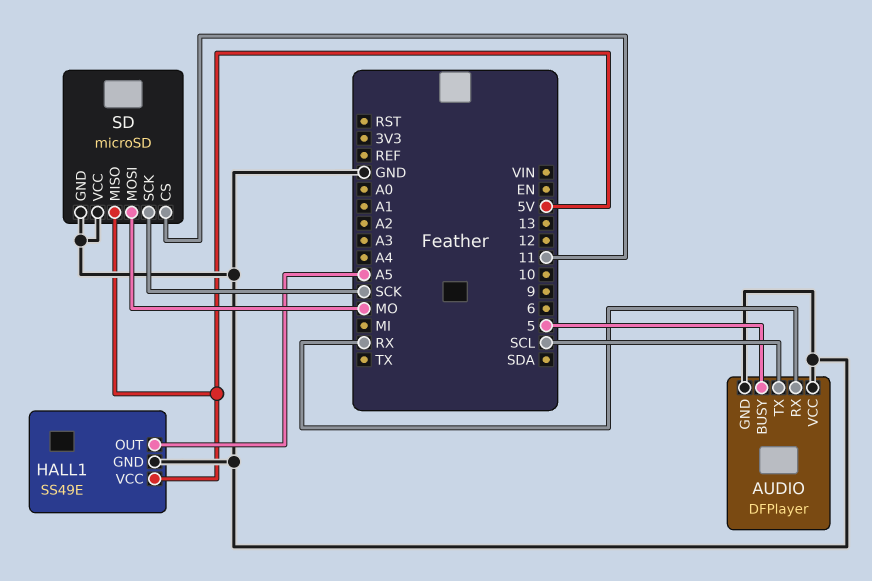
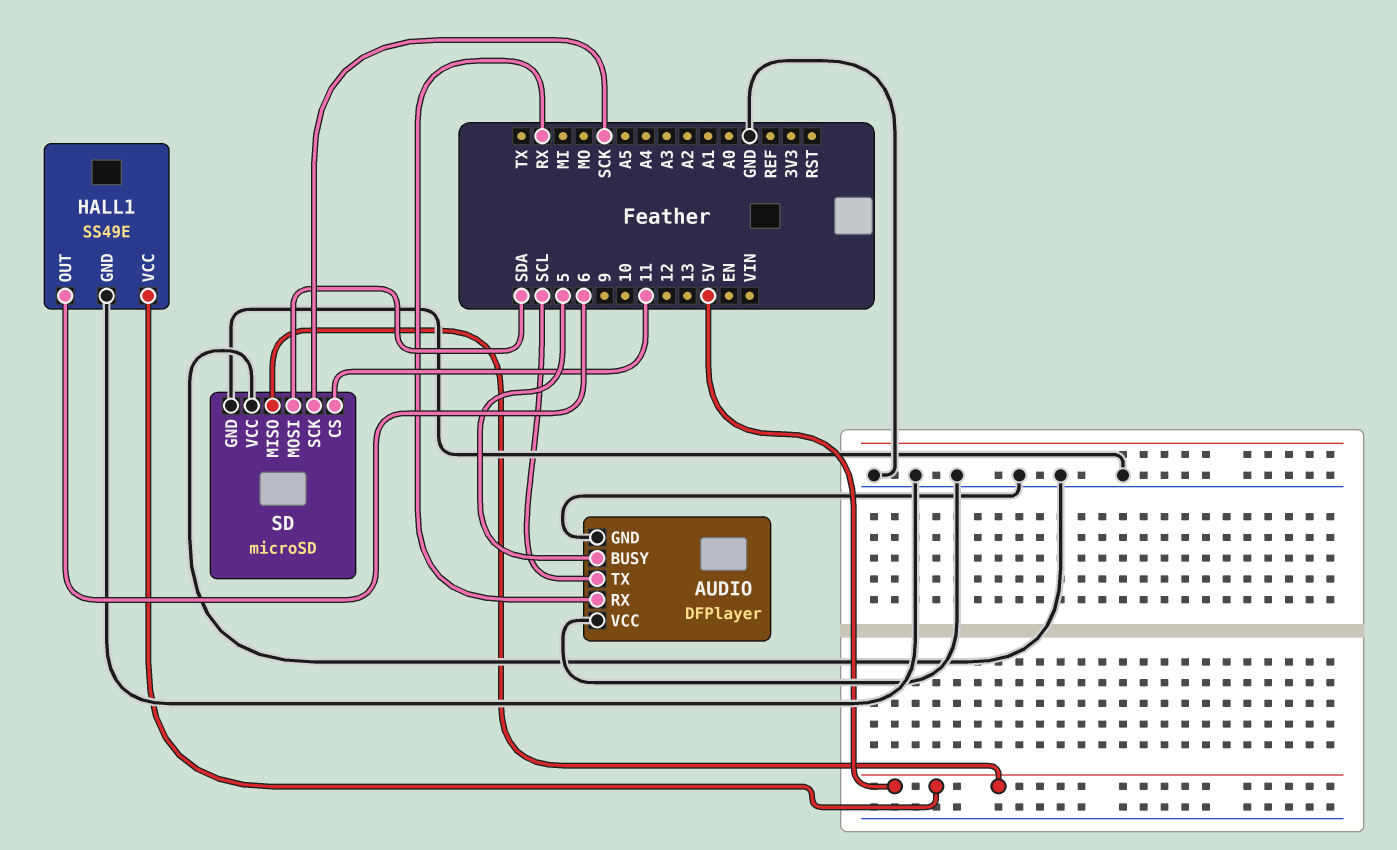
HALL1 pin OUT: A5 -> 6
SD pin MOSI: MO -> SDA

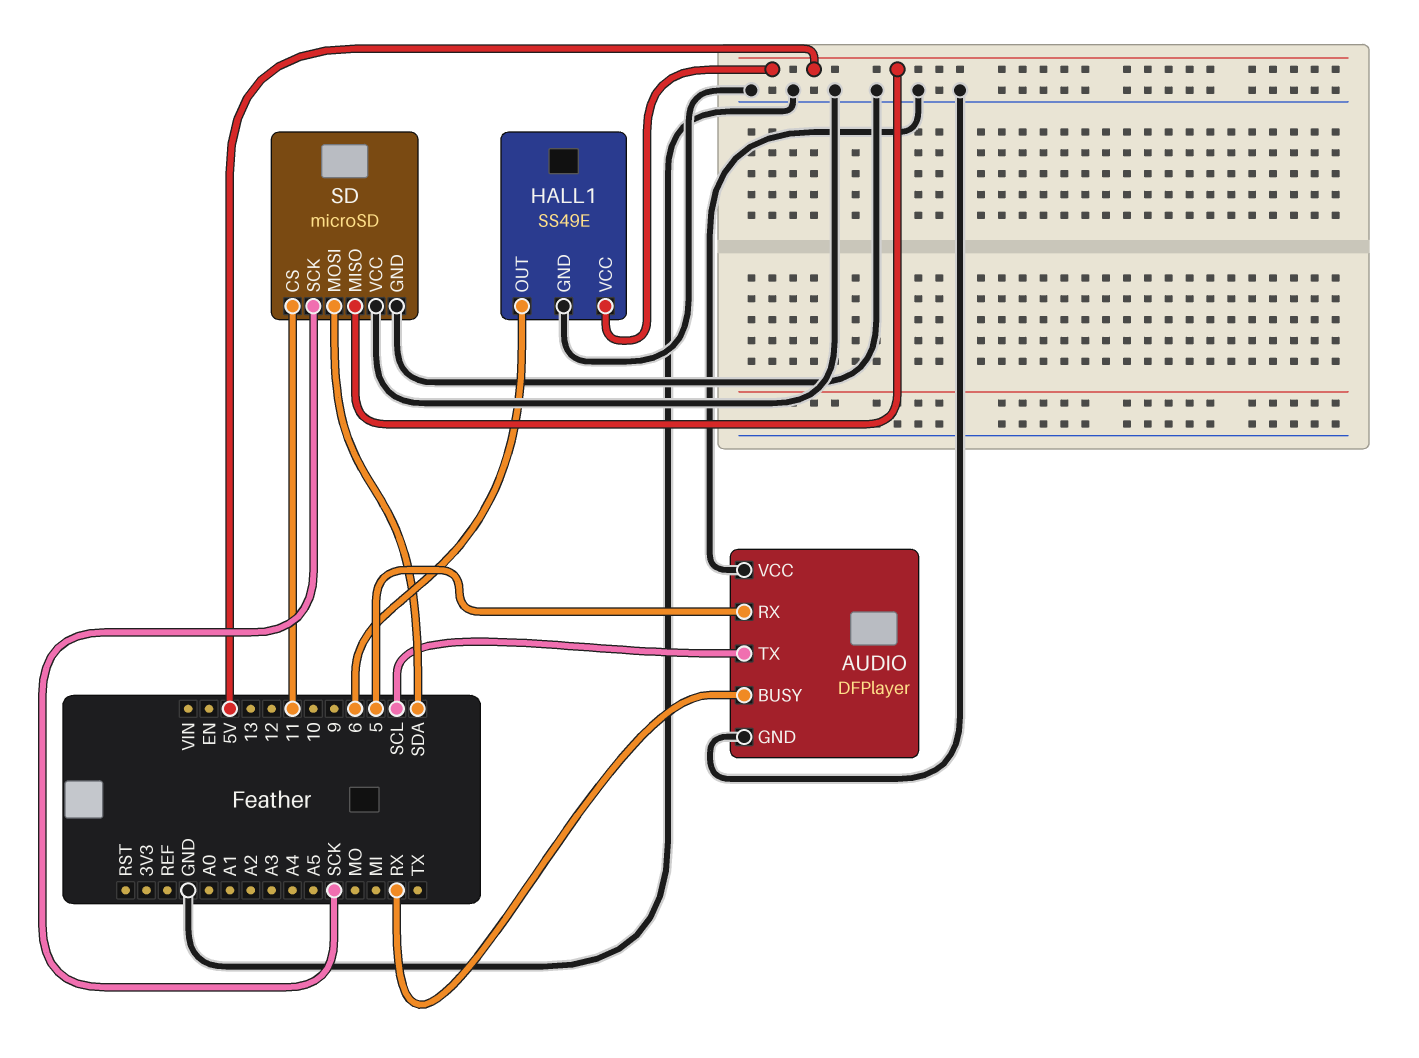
AUDIO pin BUSY: 5 -> RX
AUDIO pin RX: RX -> 5

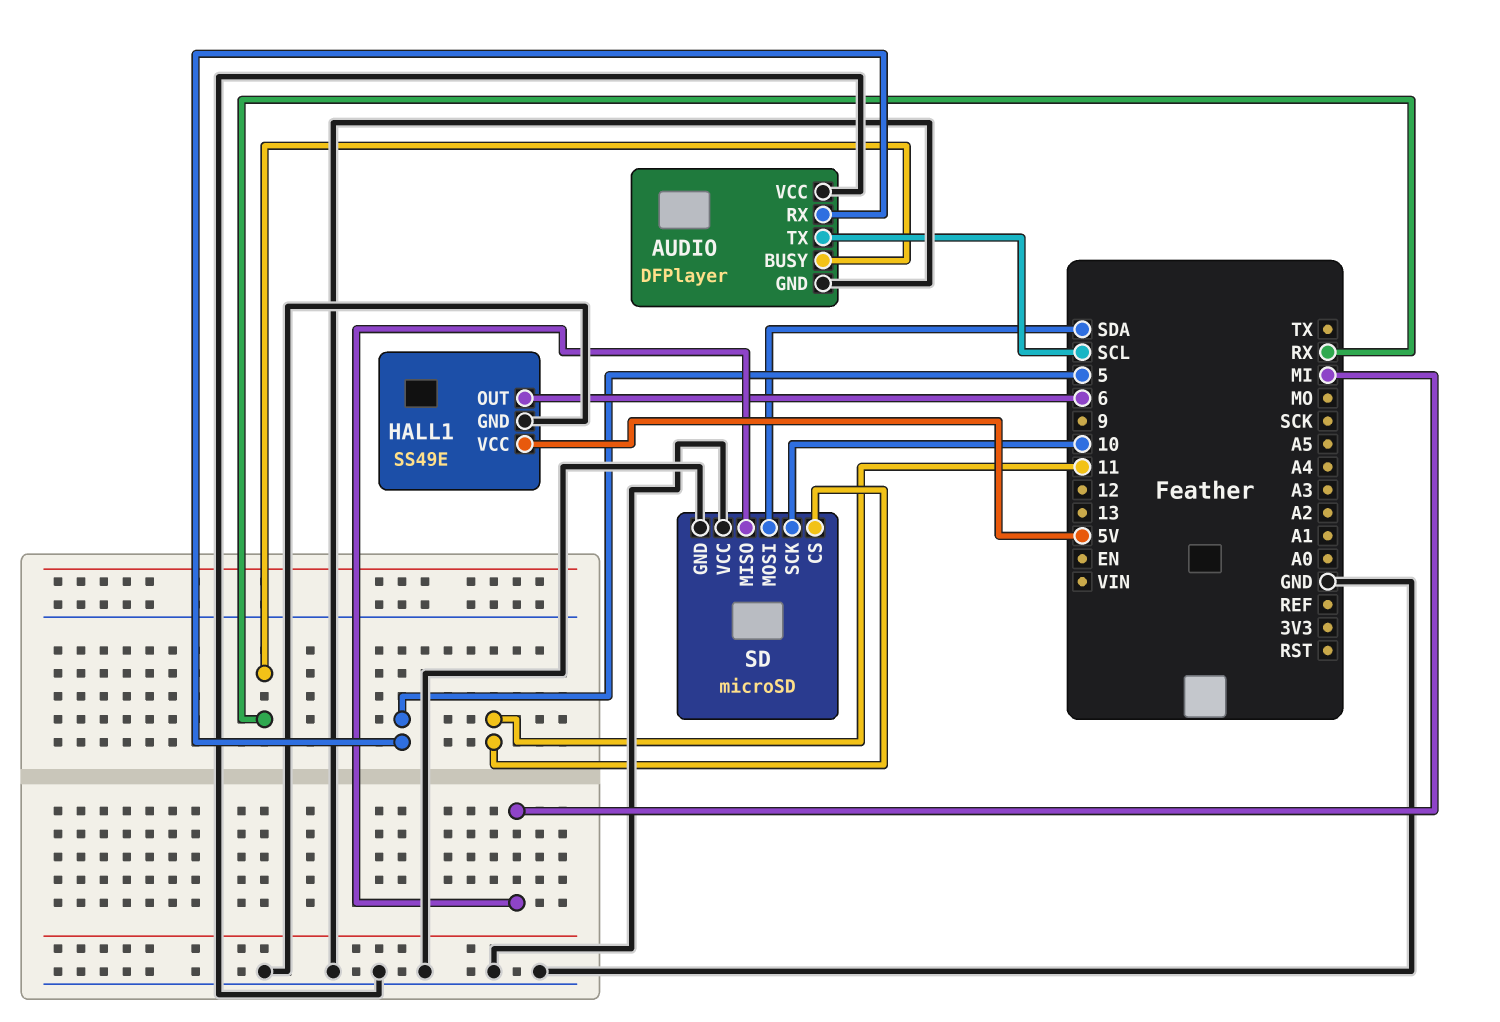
SD pin MISO: 5V -> MI
SD pin SCK: SCK -> 10

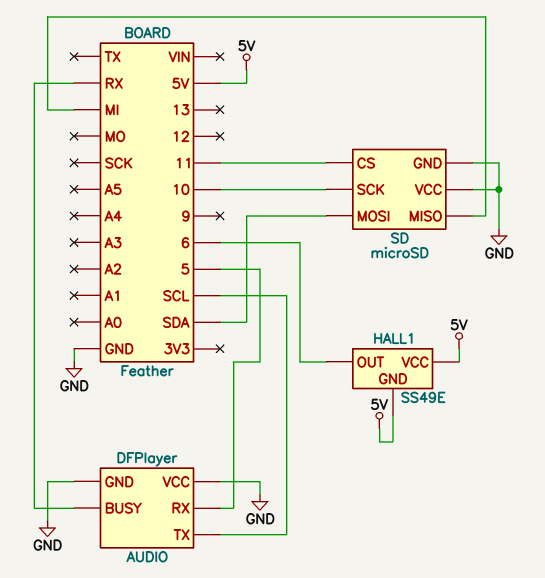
HALL1 pin GND: GND -> 5V

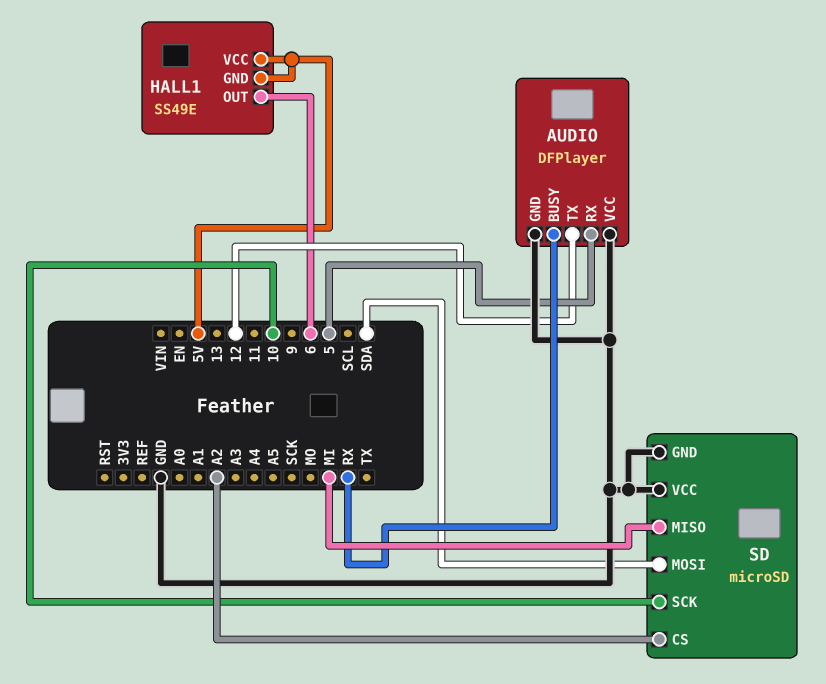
AUDIO pin TX: SCL -> 12
SD pin CS: 11 -> A2

